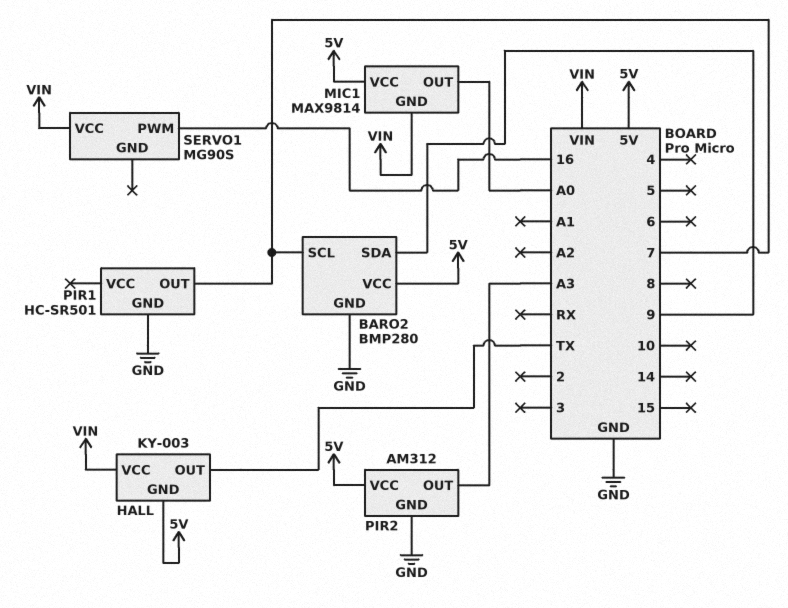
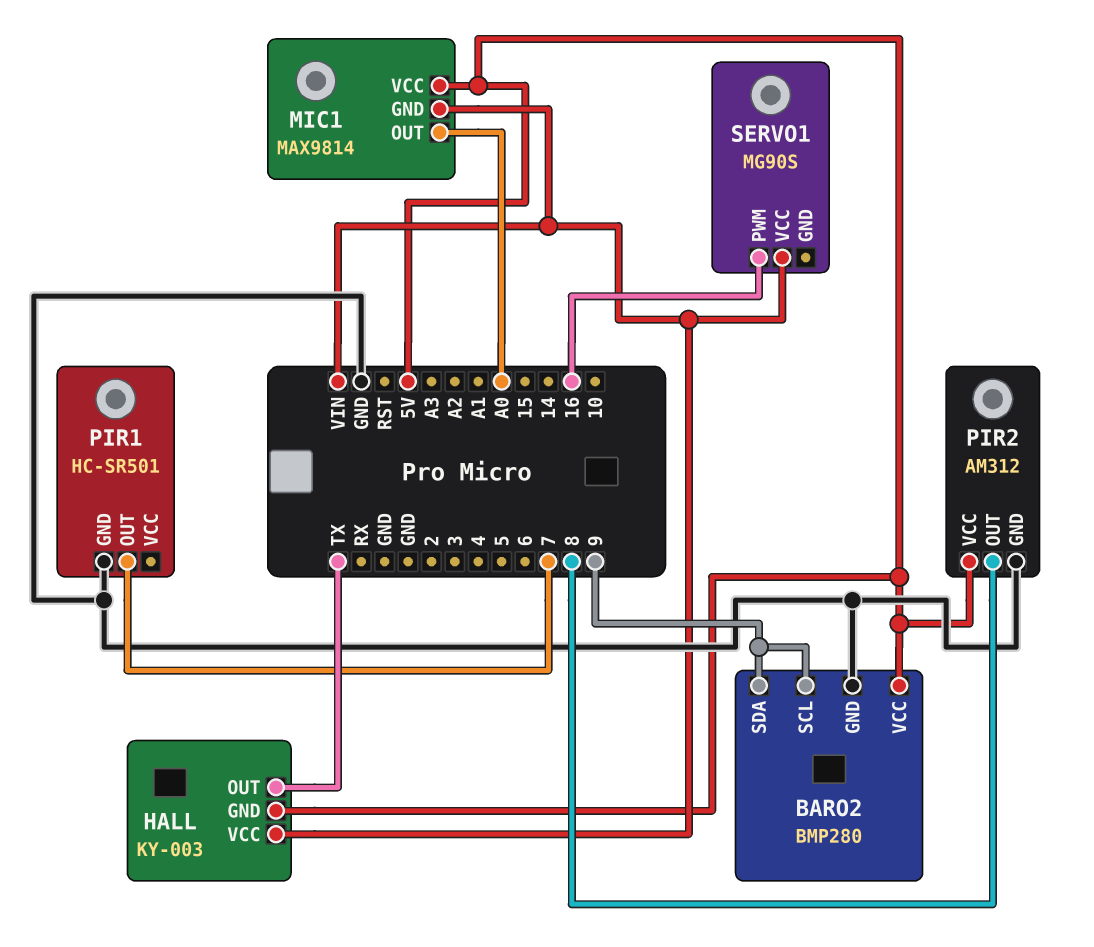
BARO2 pin SCL: 7 -> 9
PIR2 pin OUT: A3 -> 8

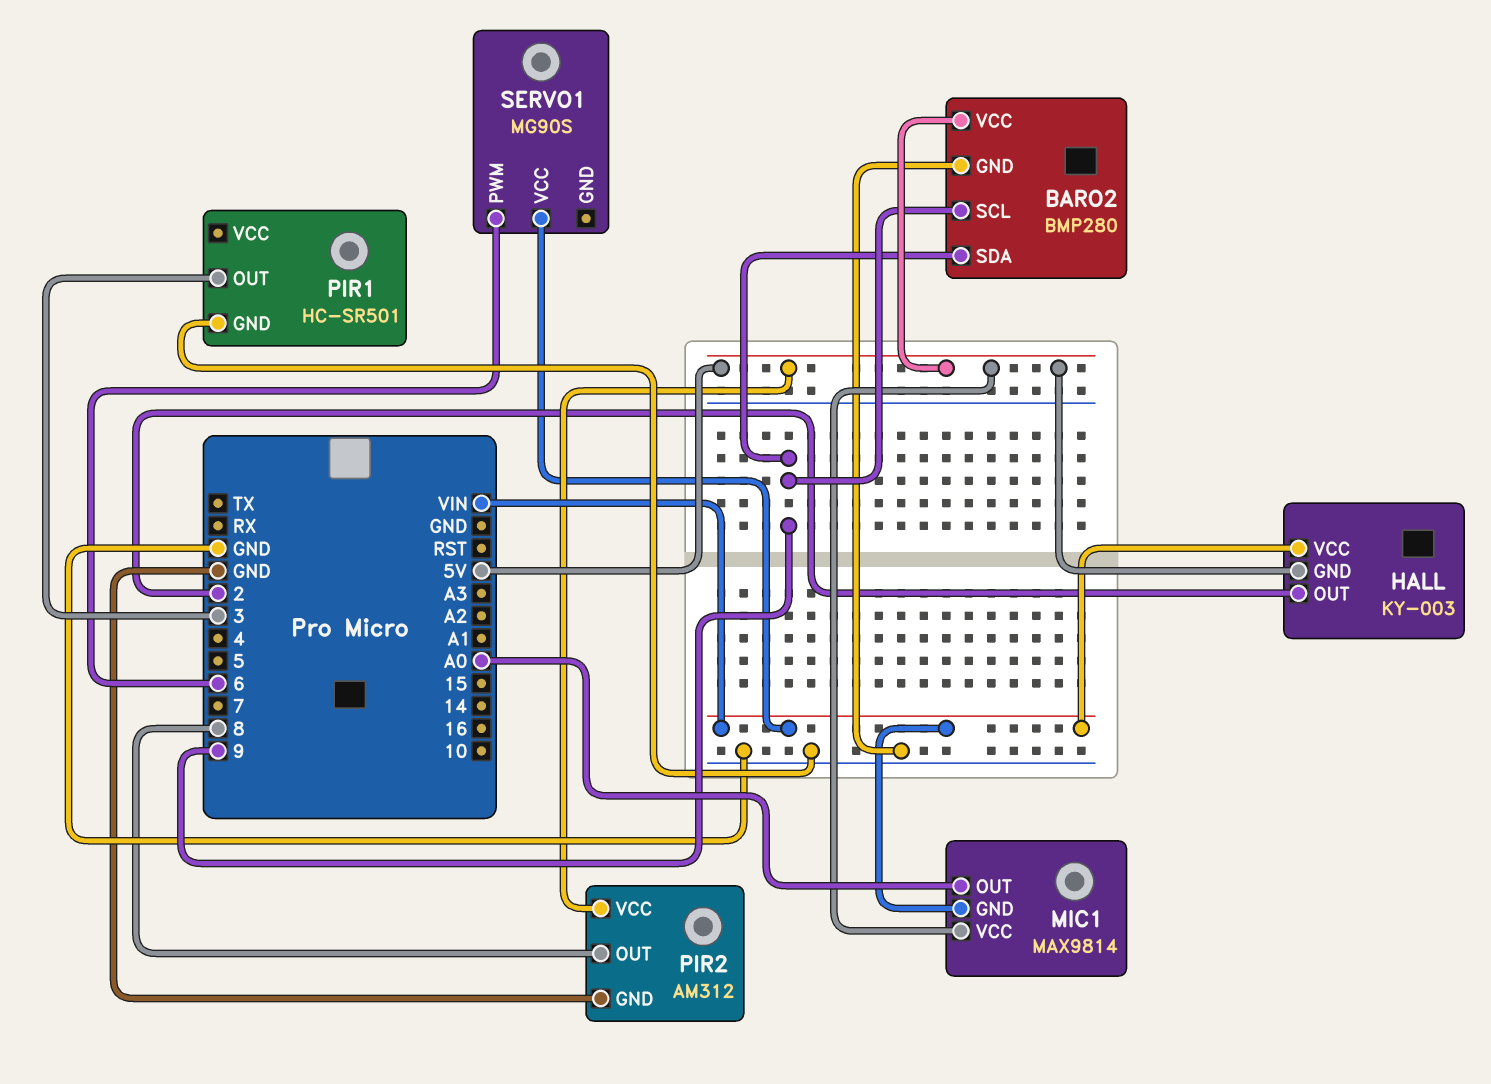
HALL pin OUT: TX -> 2
PIR1 pin OUT: 7 -> 3
SERVO1 pin PWM: 16 -> 6

